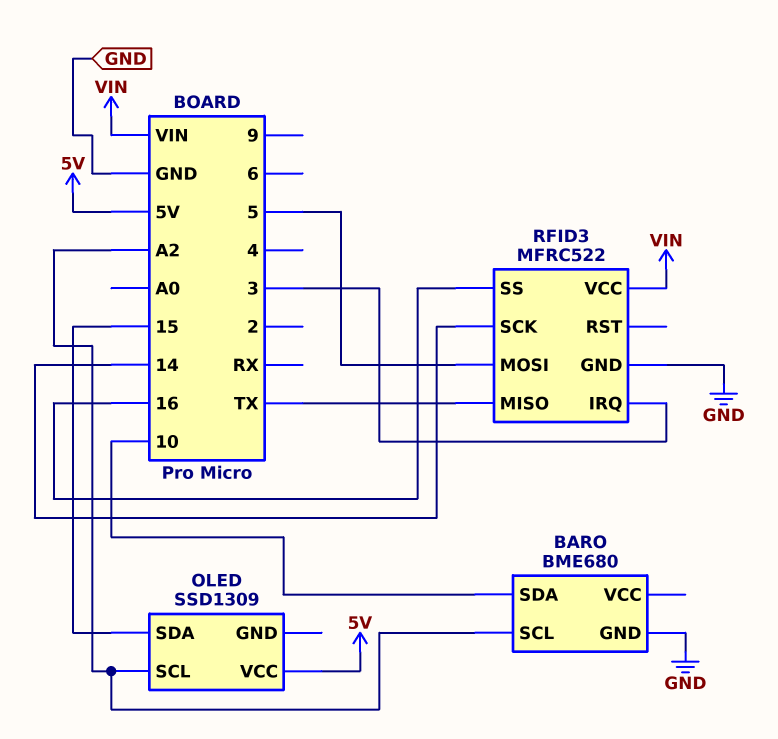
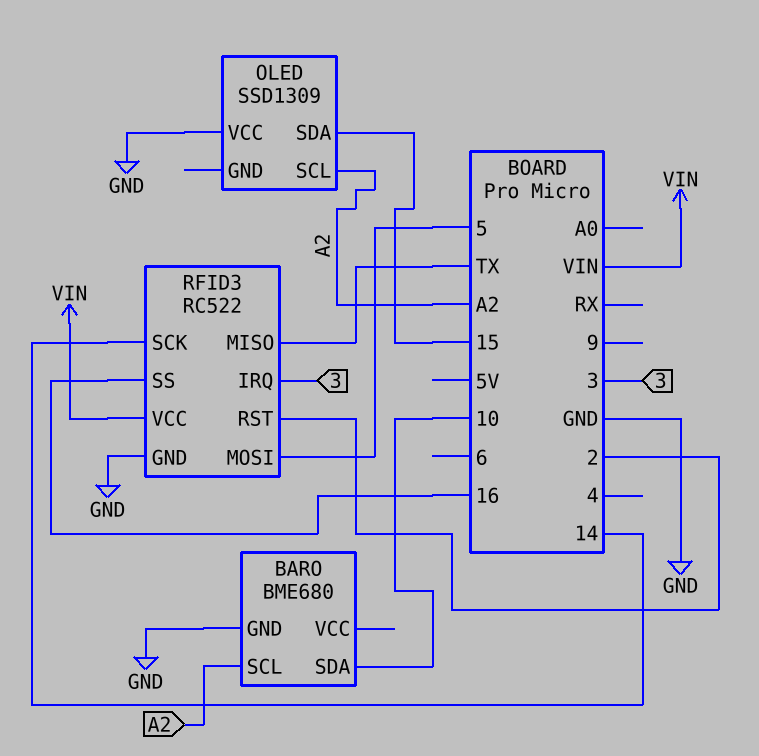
OLED pin VCC: 5V -> GND
RFID3: MFRC522 -> RC522
RFID3 pin RST: none -> 2

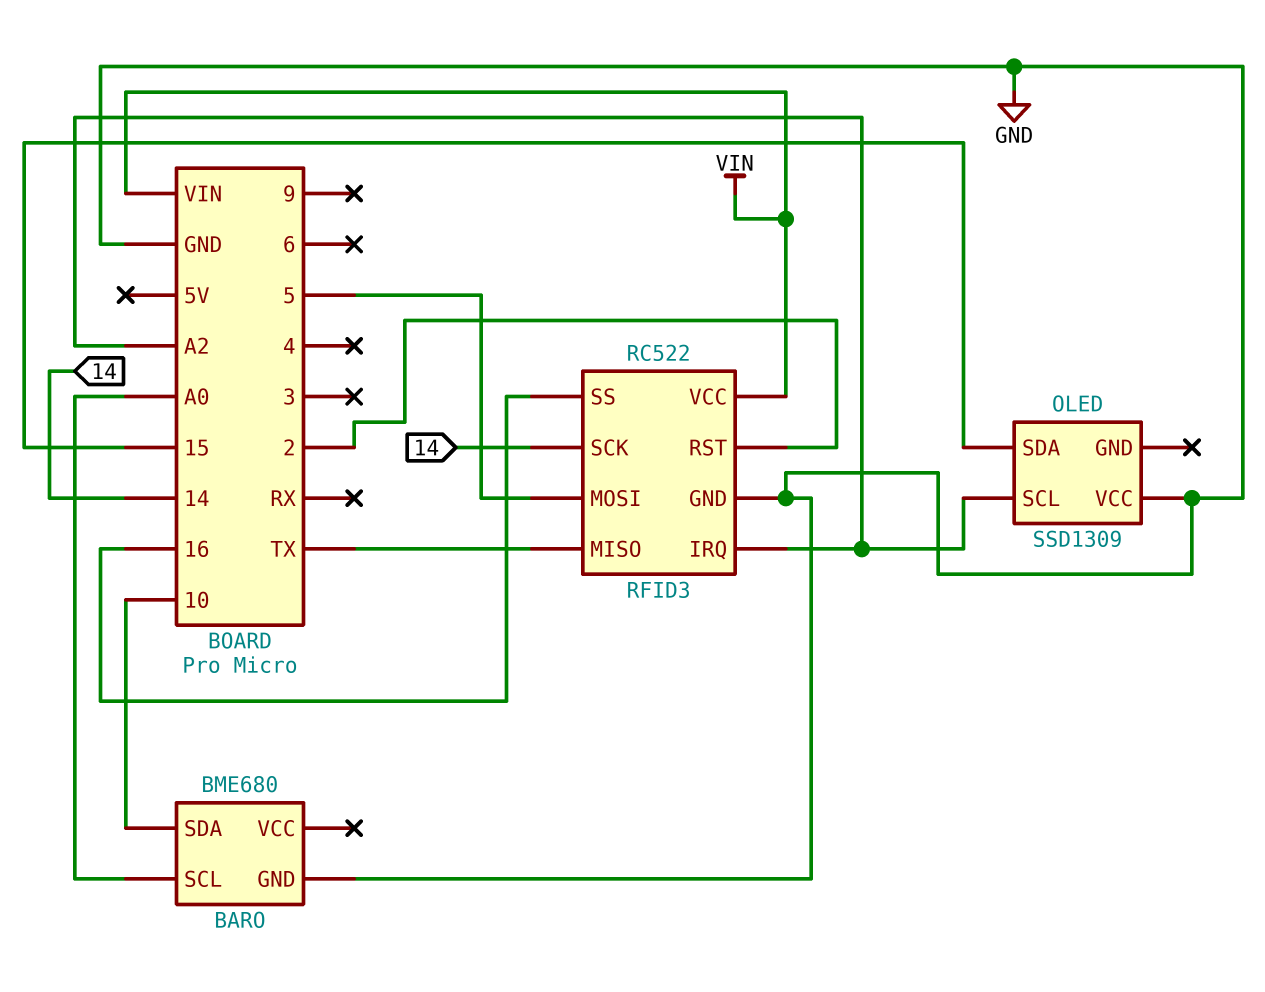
BARO pin SCL: A2 -> A0
RFID3 pin IRQ: 3 -> A2

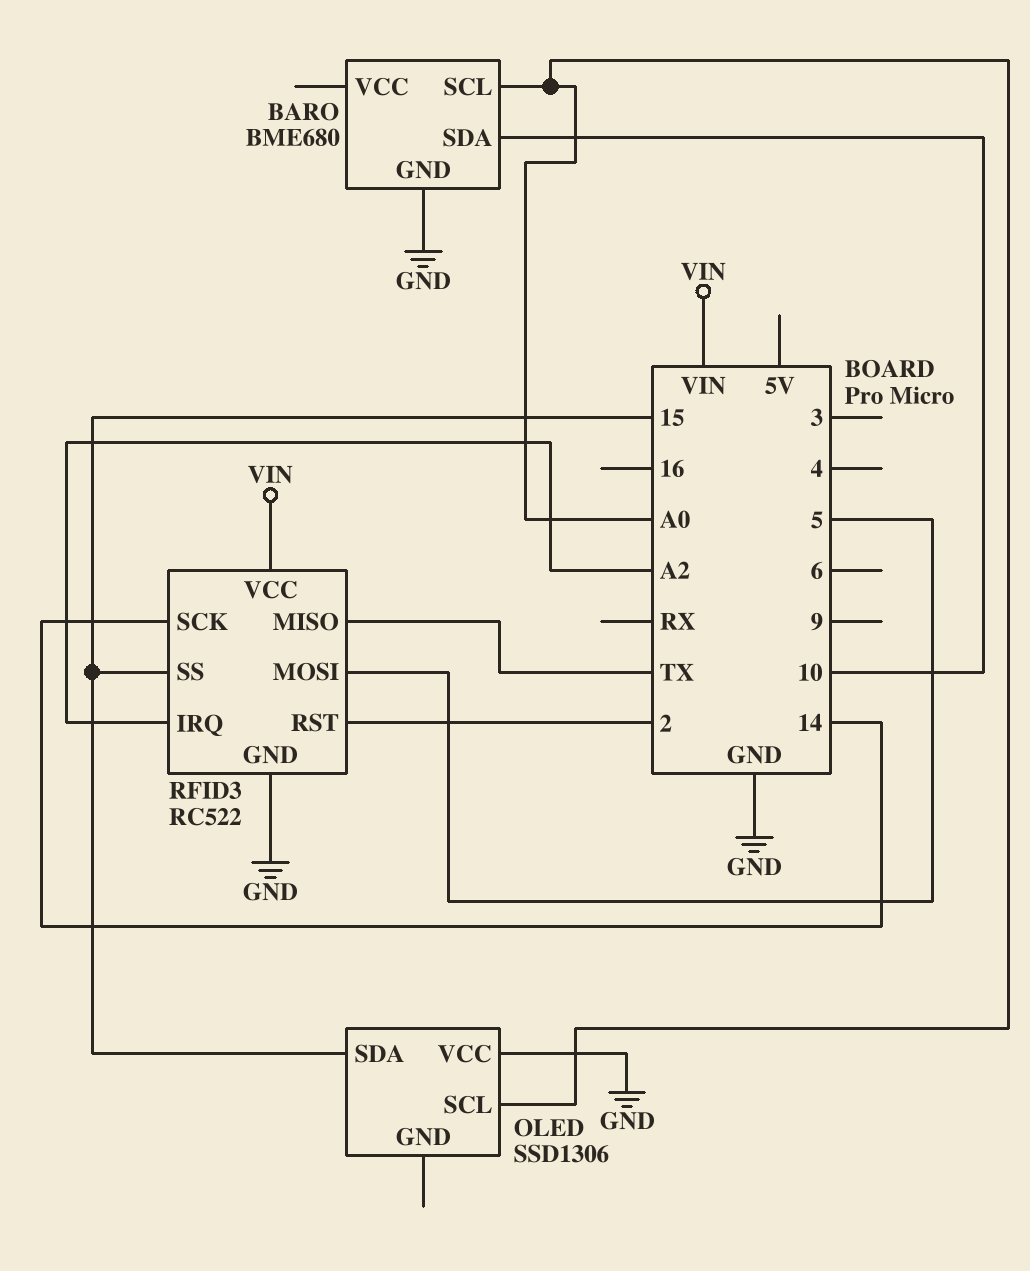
OLED: SSD1309 -> SSD1306
OLED pin SCL: A2 -> A0
RFID3 pin SS: 16 -> 15

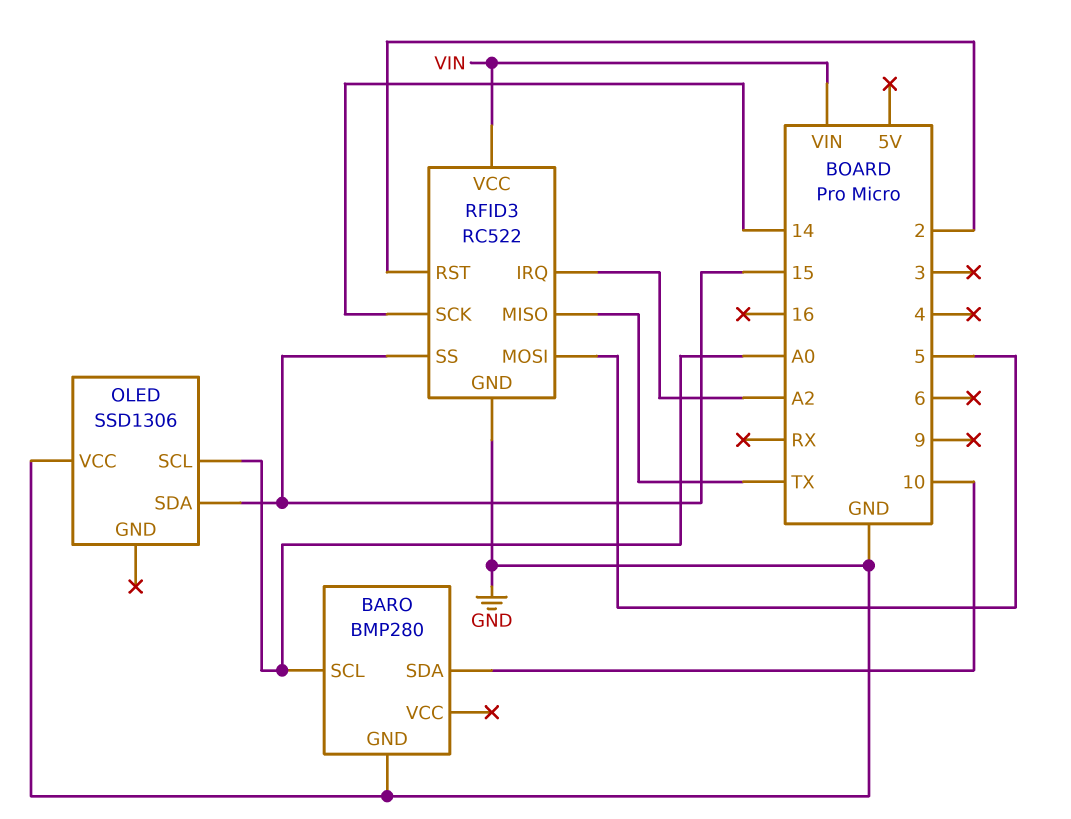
BARO: BME680 -> BMP280

